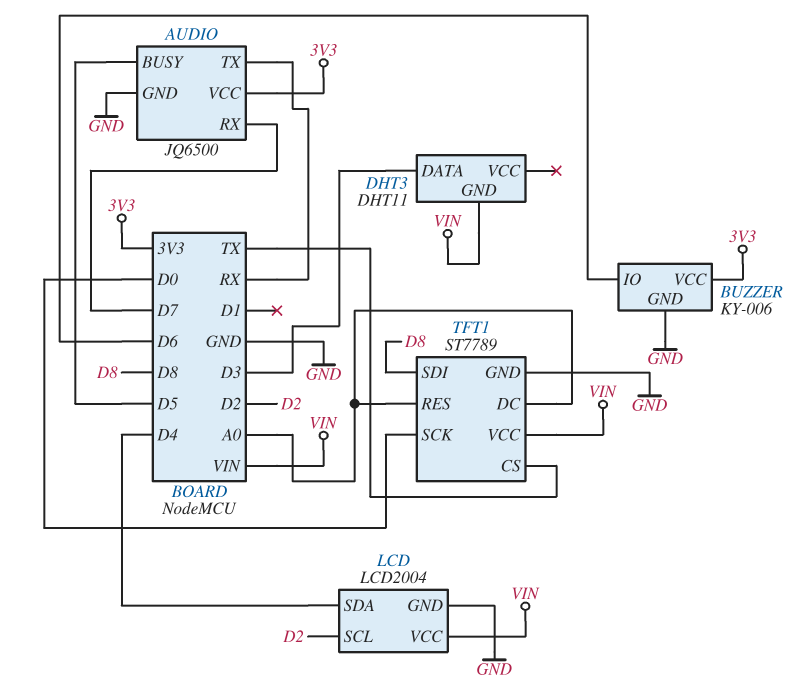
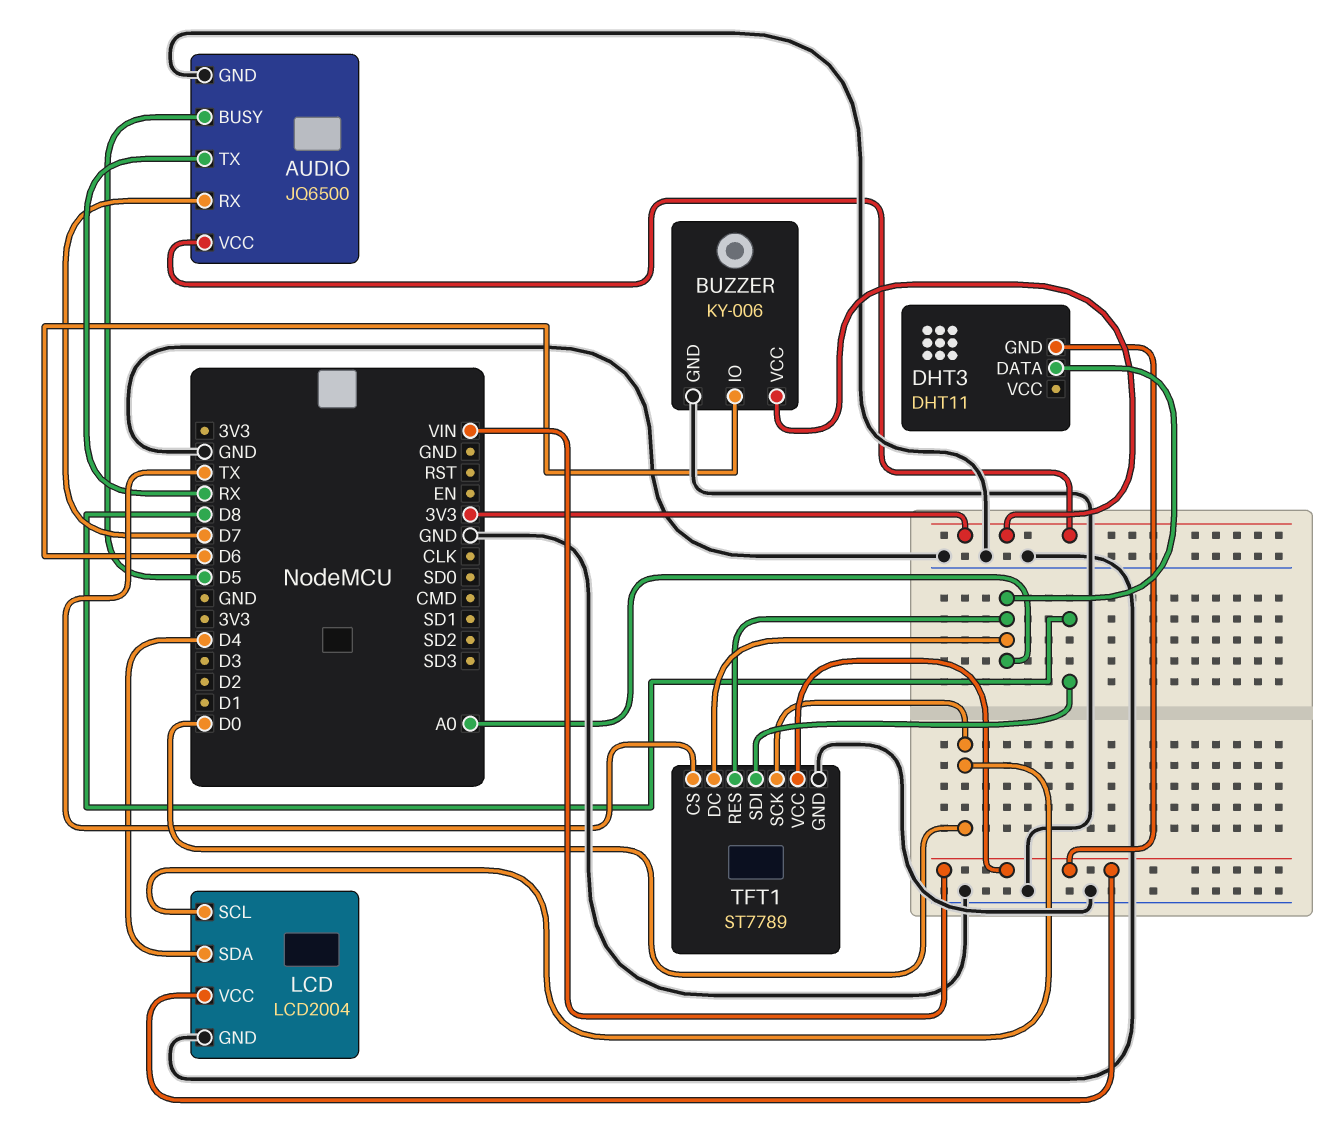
DHT3 pin DATA: D3 -> A0
LCD pin SCL: D2 -> D0

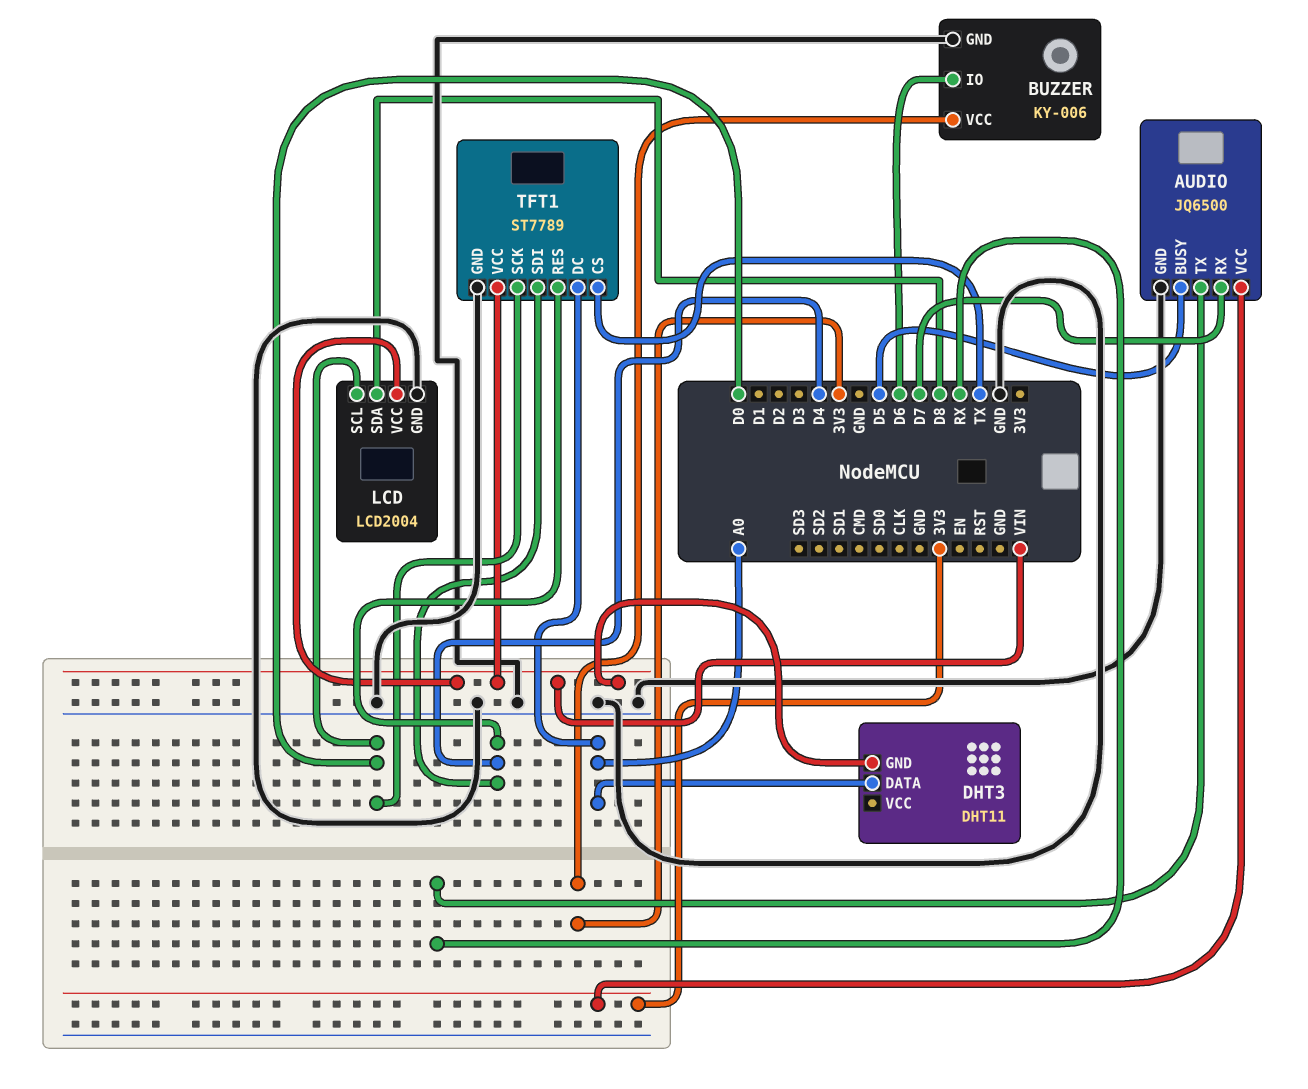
LCD pin SDA: D4 -> D8
TFT1 pin RES: A0 -> D4
TFT1 pin SDI: D8 -> D4

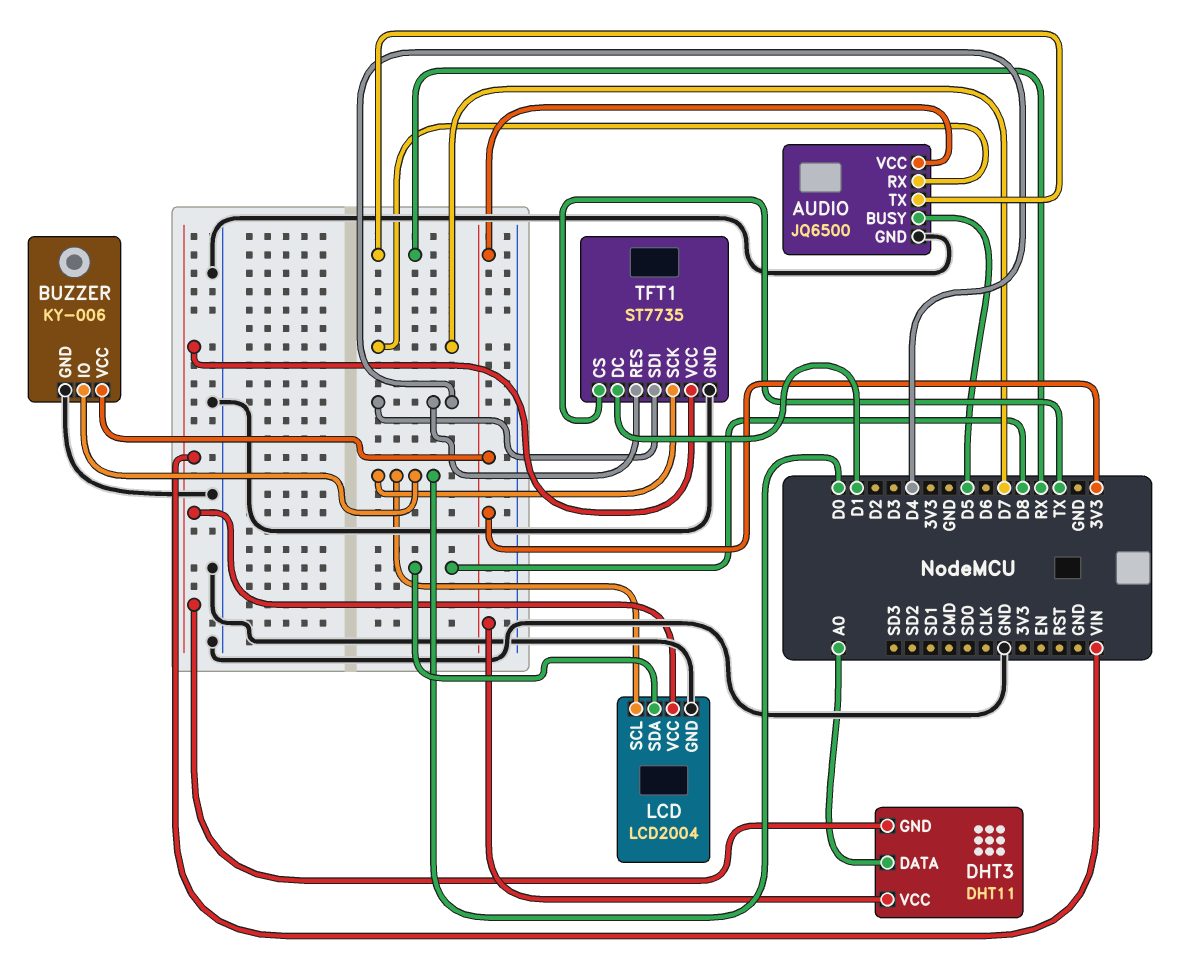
BUZZER pin IO: D6 -> D0
DHT3 pin VCC: none -> 3V3
TFT1: ST7789 -> ST7735
TFT1 pin DC: A0 -> D1

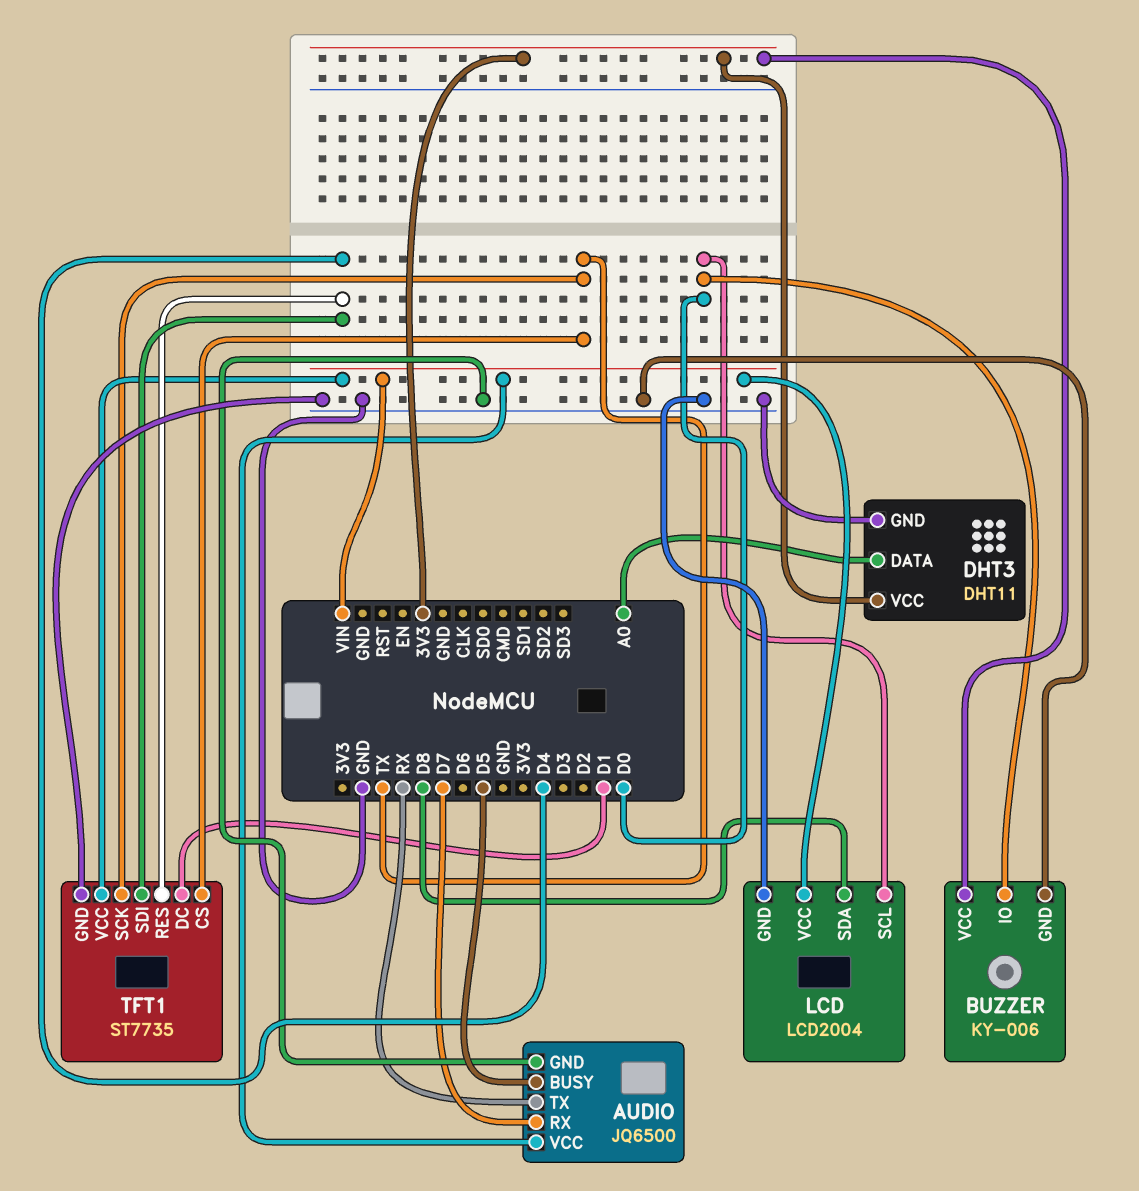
AUDIO pin VCC: 3V3 -> VIN
DHT3 pin GND: VIN -> GND
TFT1 pin SCK: D0 -> TX

